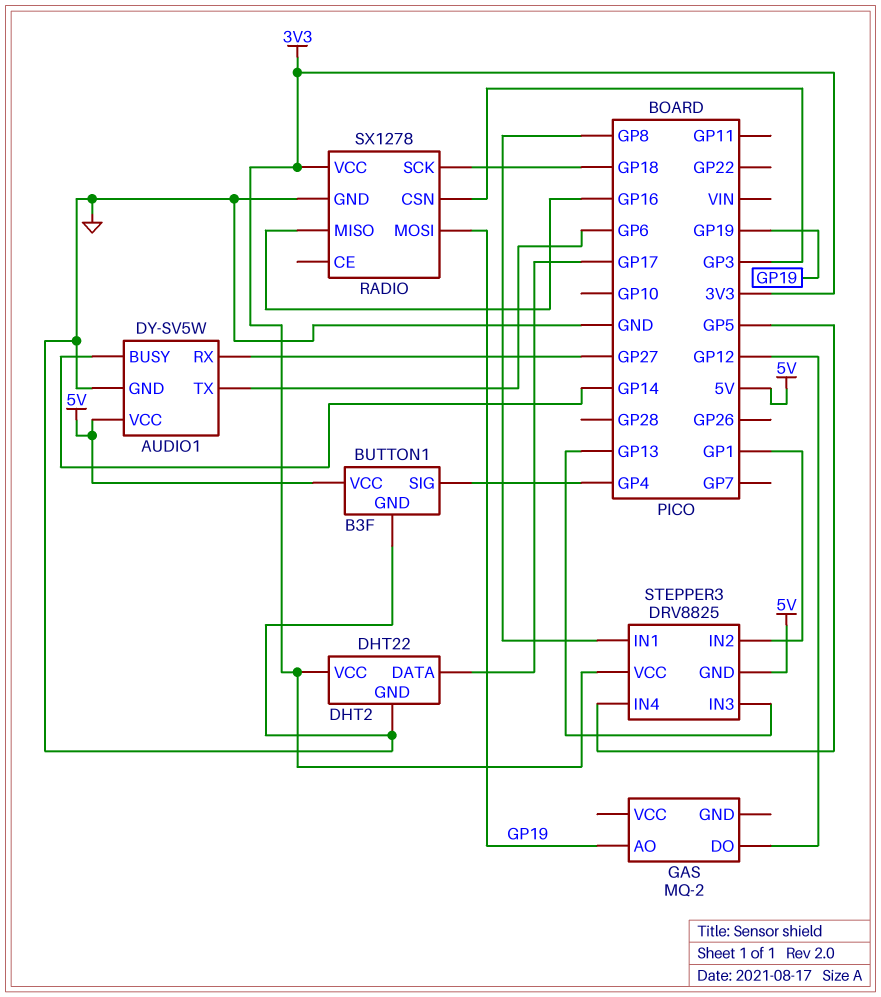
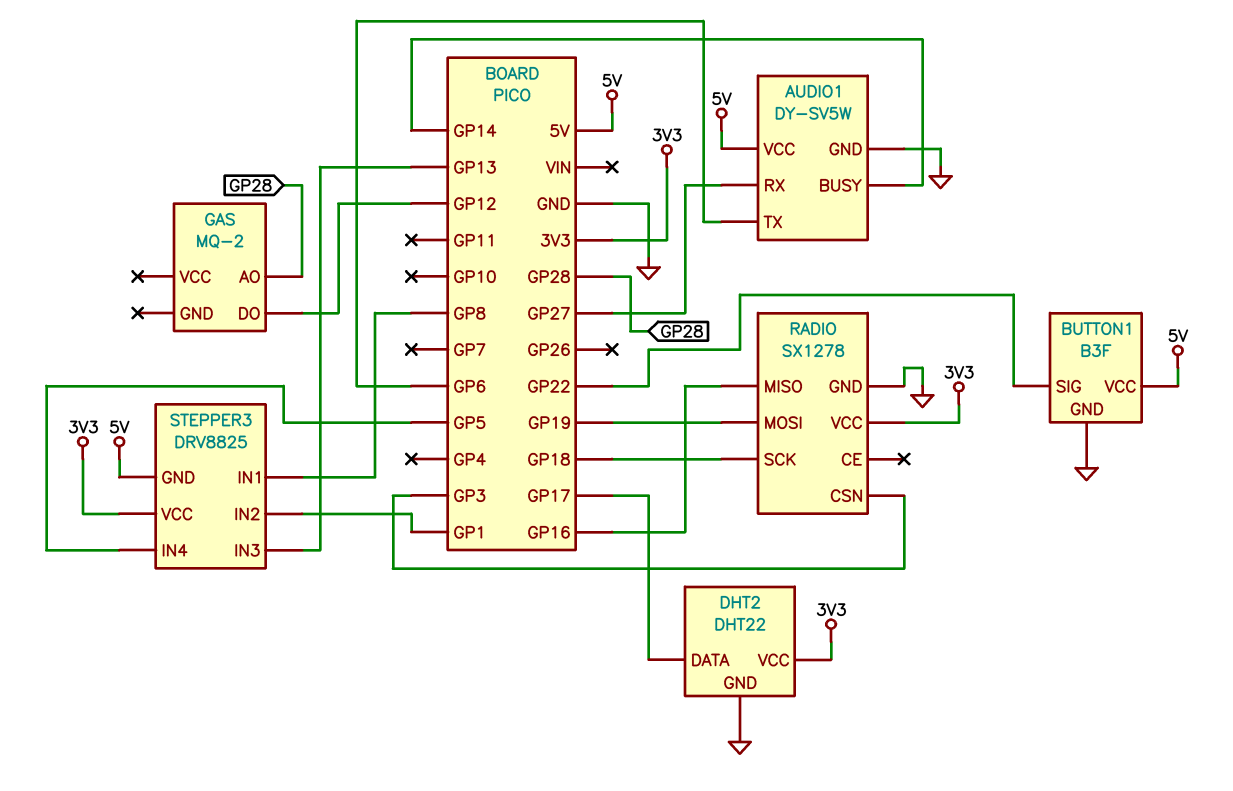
BUTTON1 pin SIG: GP4 -> GP22
GAS pin AO: GP19 -> GP28

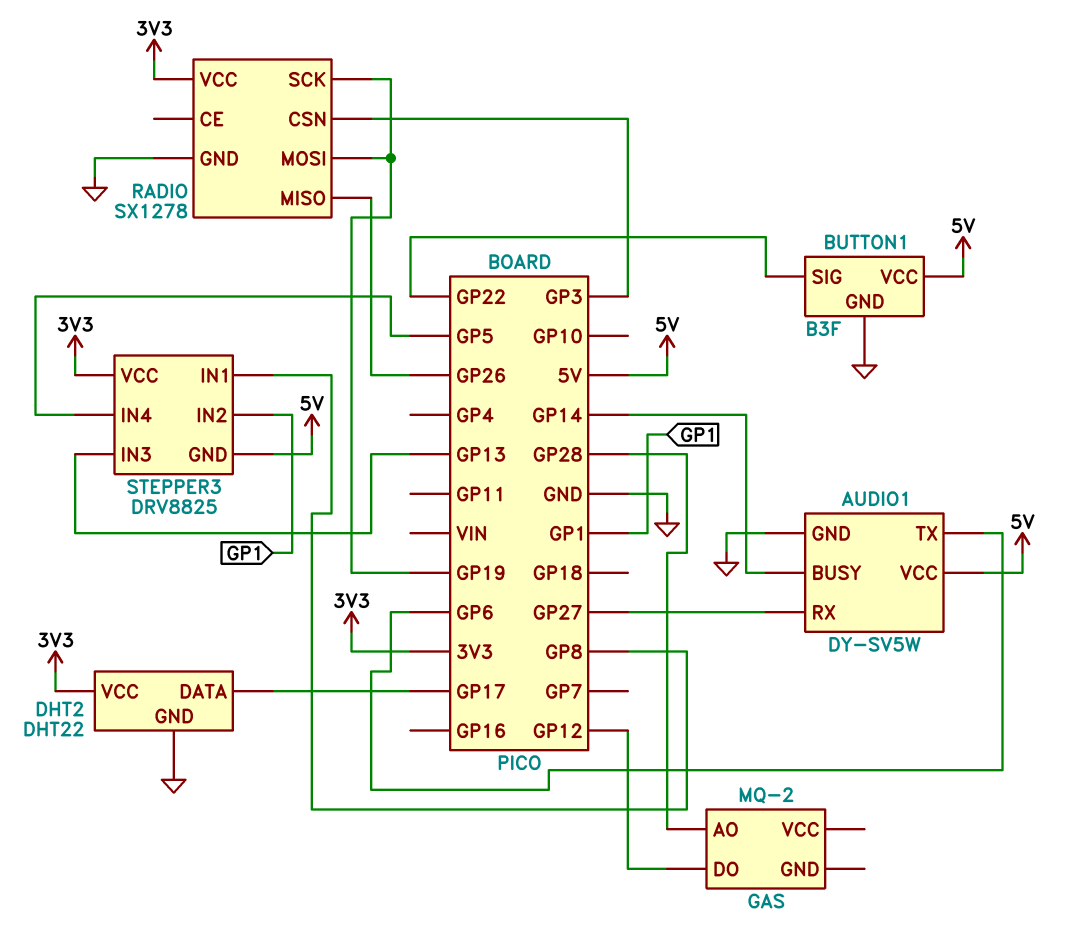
RADIO pin MISO: GP16 -> GP26
RADIO pin SCK: GP18 -> GP19

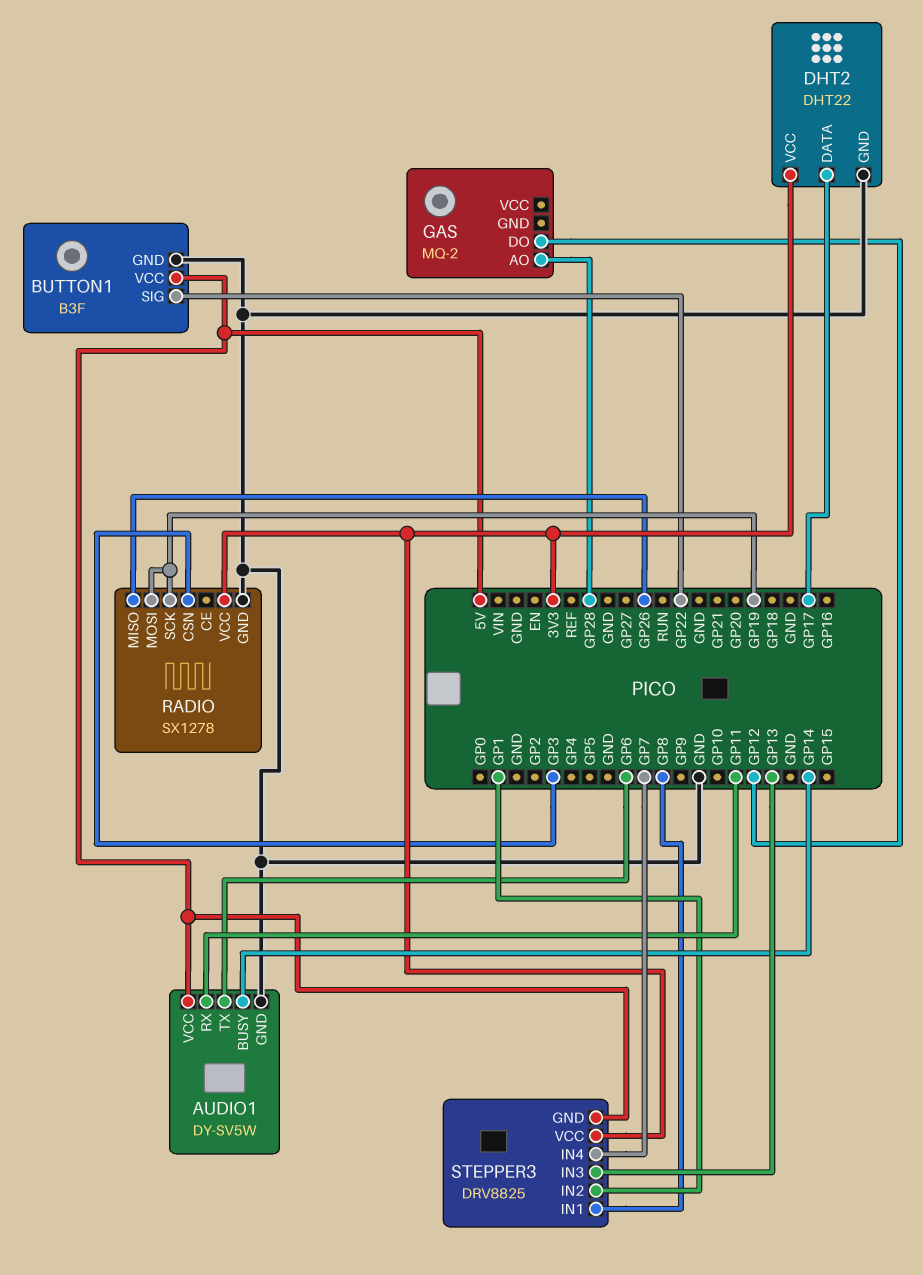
AUDIO1 pin RX: GP27 -> GP11
STEPPER3 pin IN4: GP5 -> GP7

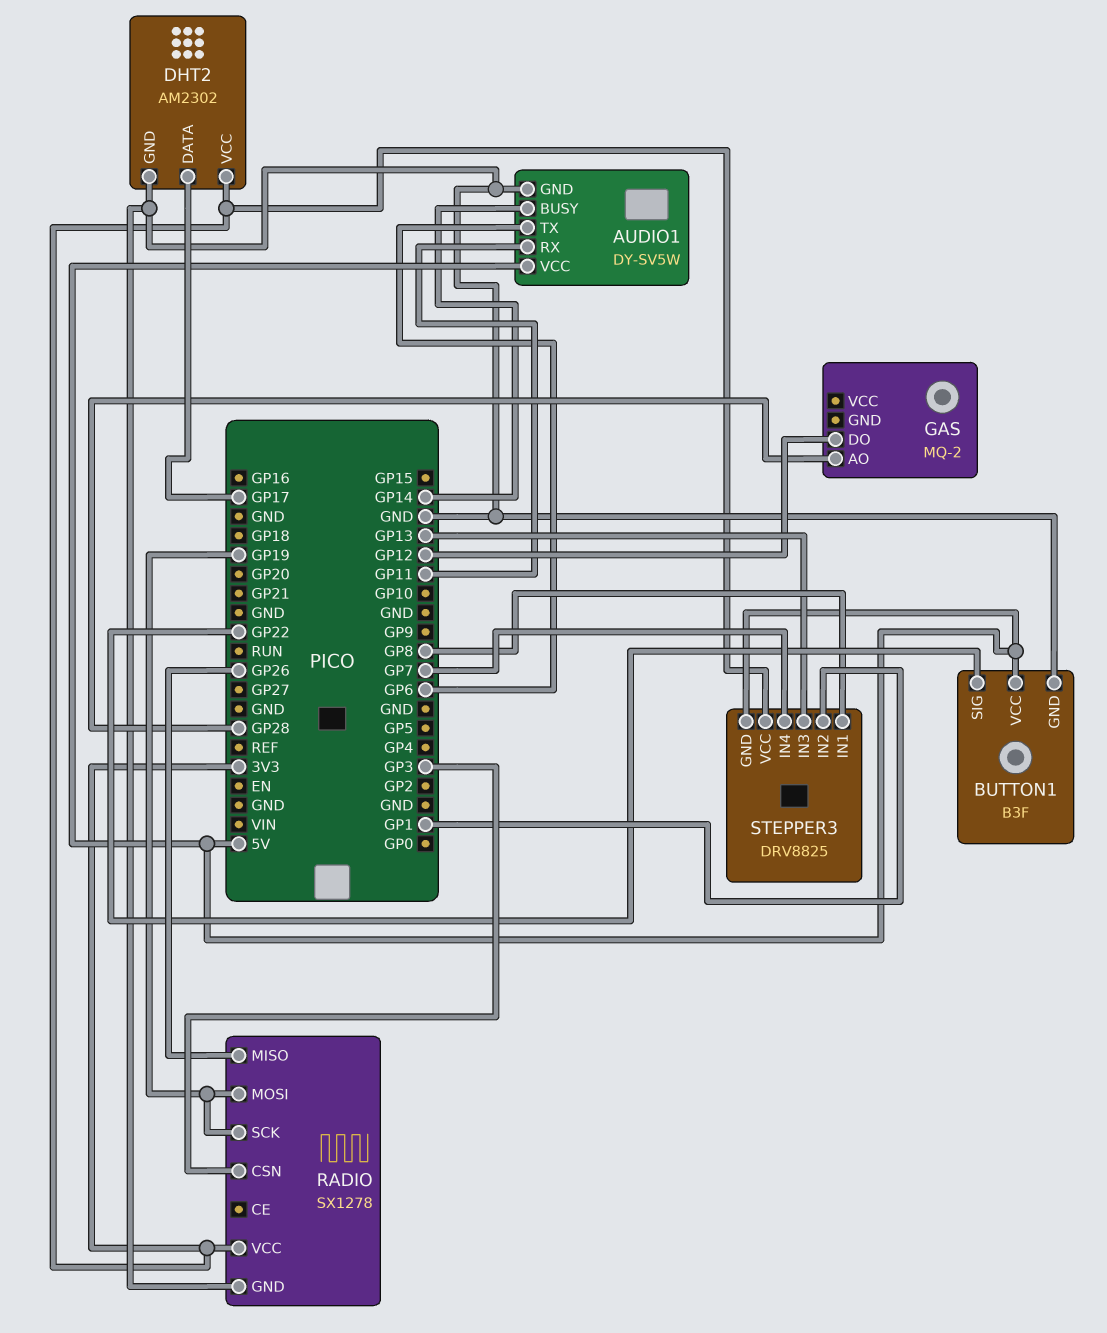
DHT2: DHT22 -> AM2302

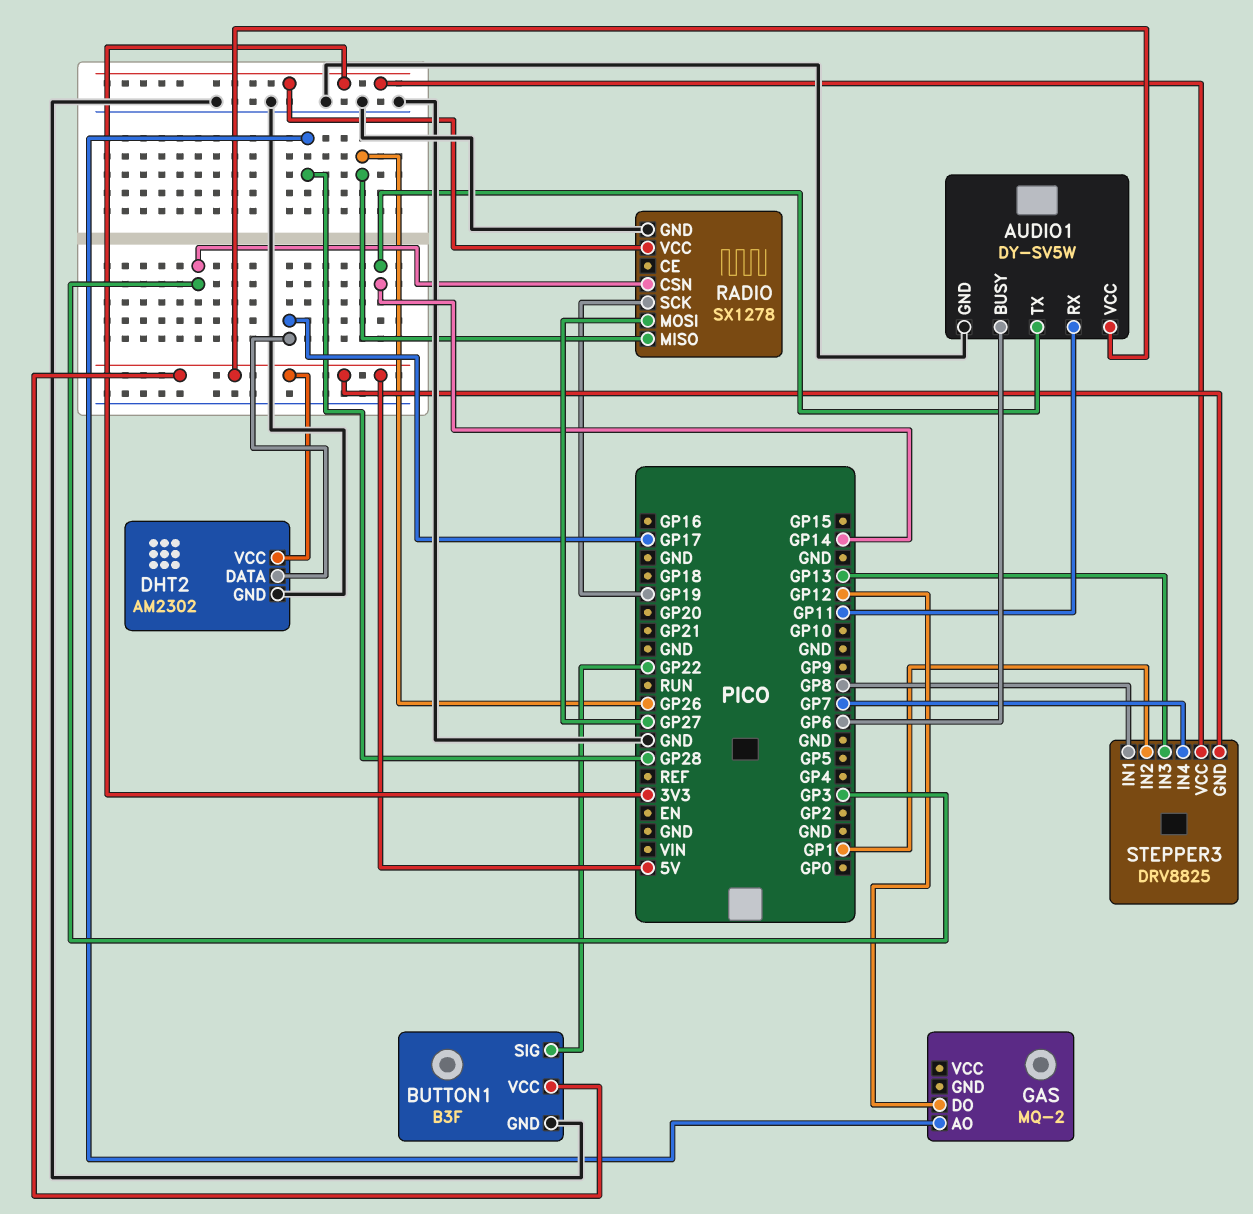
AUDIO1 pin BUSY: GP14 -> GP6
AUDIO1 pin TX: GP6 -> GP14
DHT2 pin VCC: 3V3 -> 5V
RADIO pin MOSI: GP19 -> GP27

